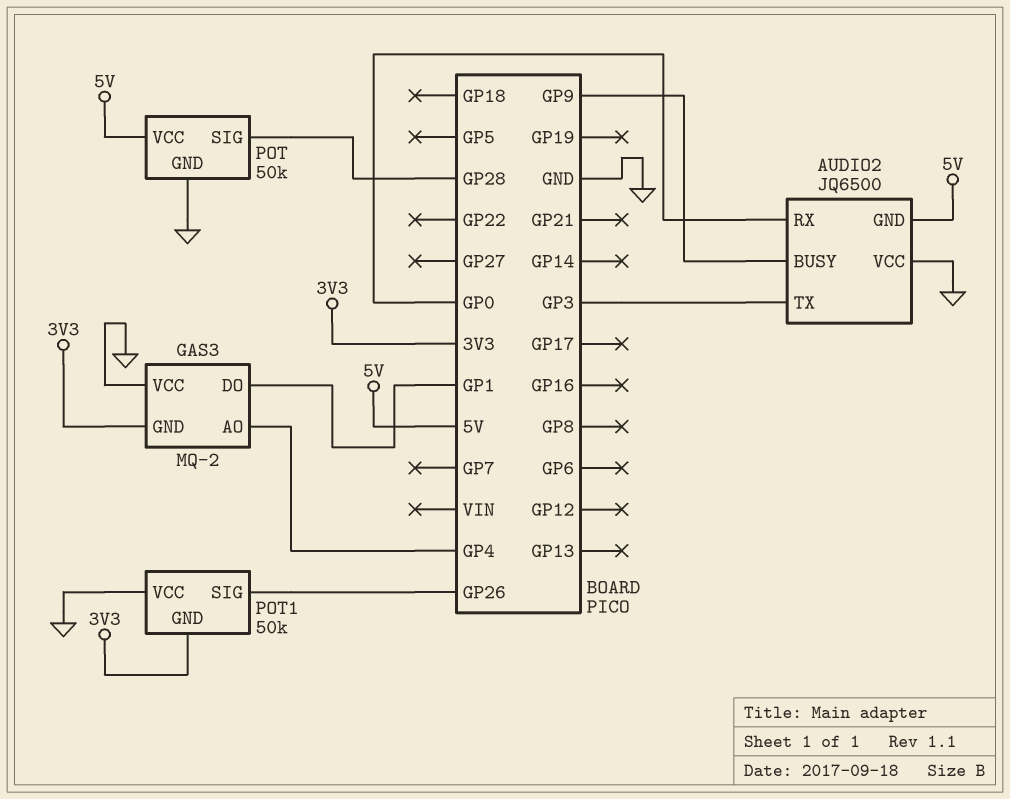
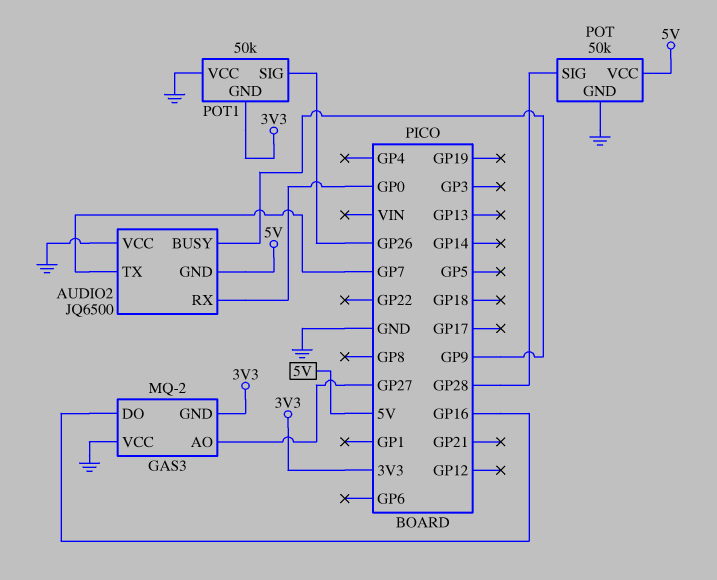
AUDIO2 pin TX: GP3 -> GP7
GAS3 pin AO: GP4 -> GP27
GAS3 pin DO: GP1 -> GP16

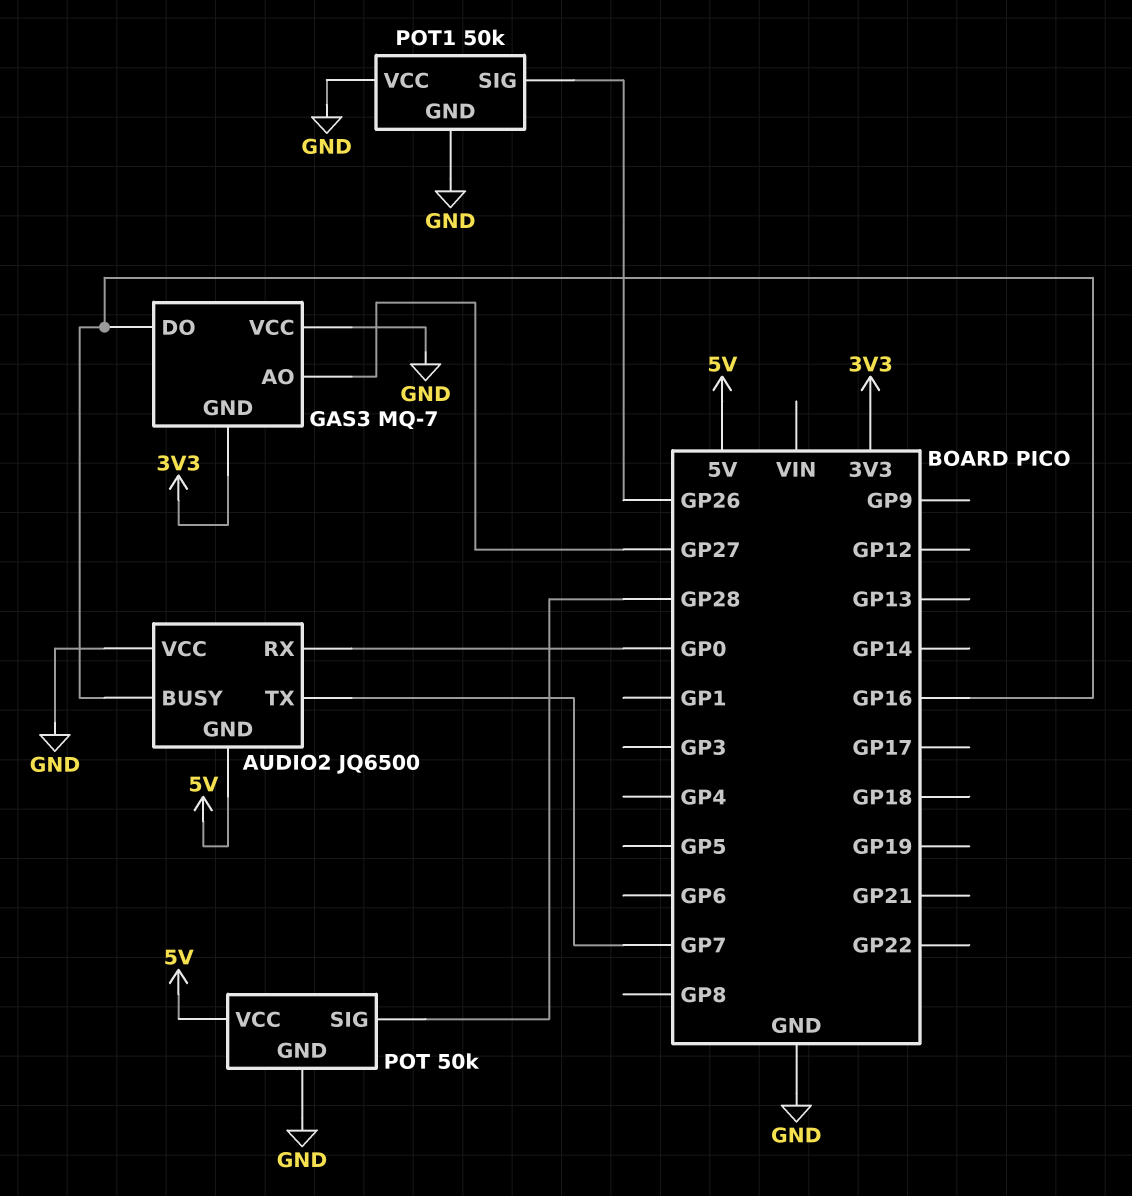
AUDIO2 pin BUSY: GP9 -> GP16
GAS3: MQ-2 -> MQ-7
POT1 pin GND: 3V3 -> GND

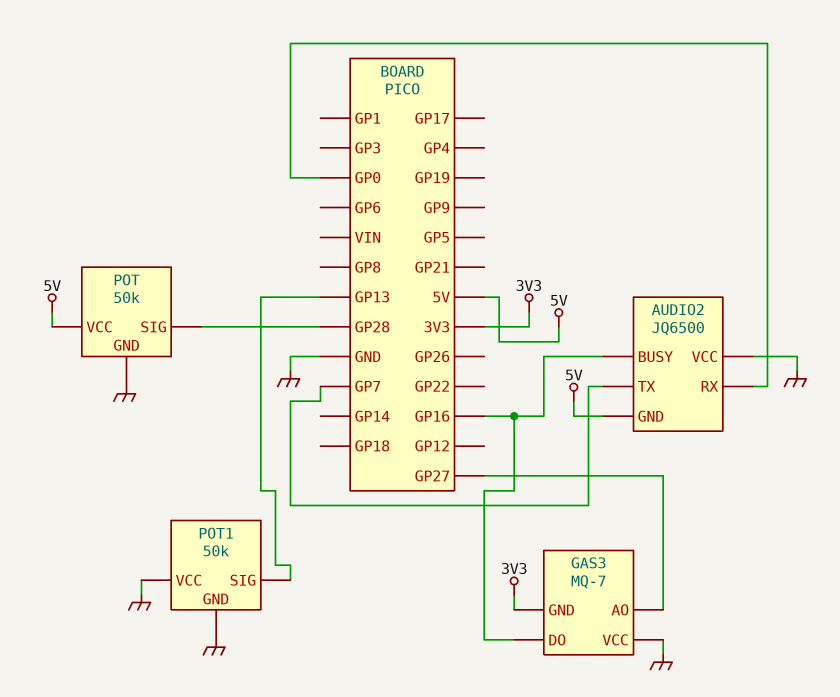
POT1 pin SIG: GP26 -> GP13

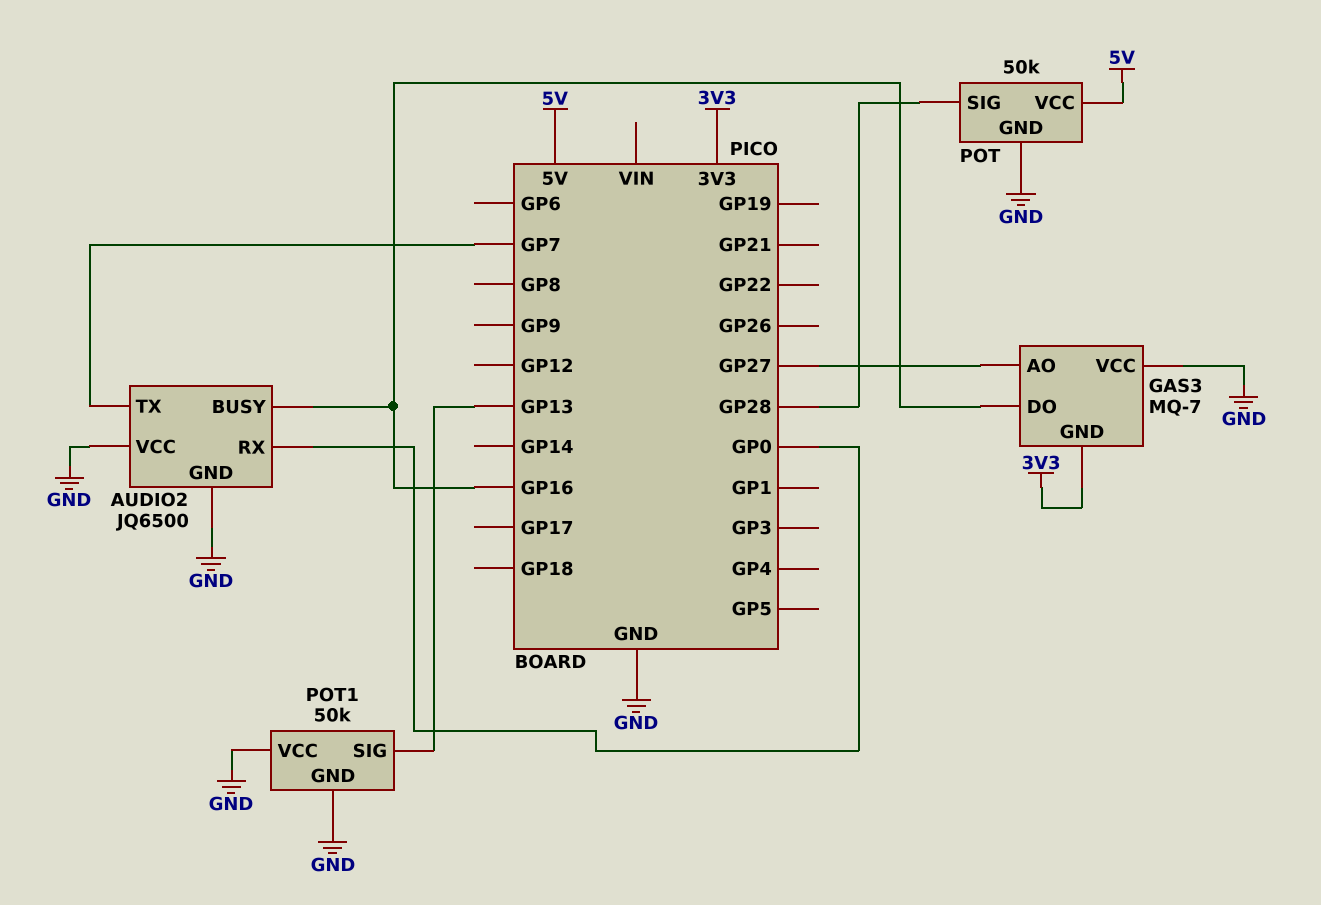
AUDIO2 pin GND: 5V -> GND

